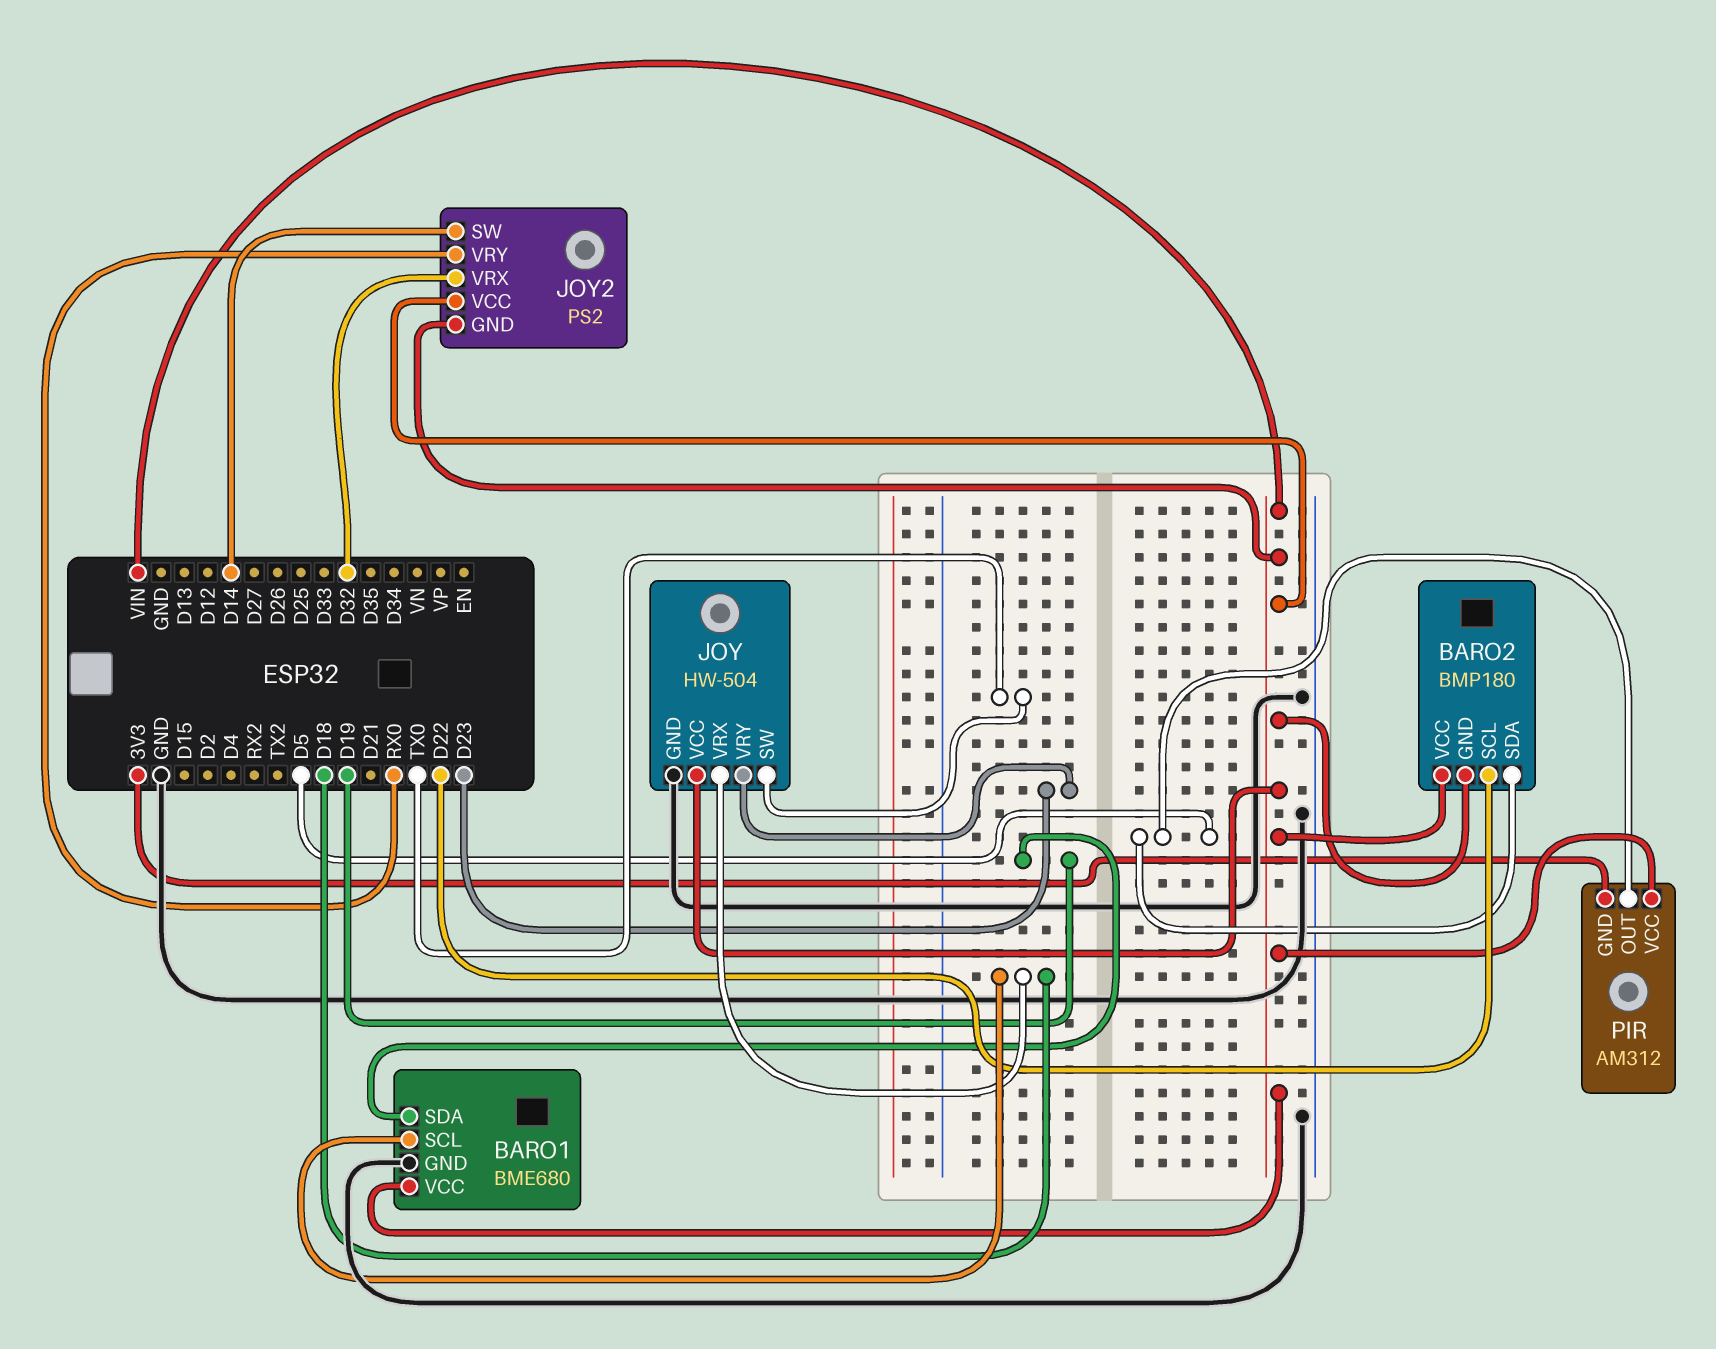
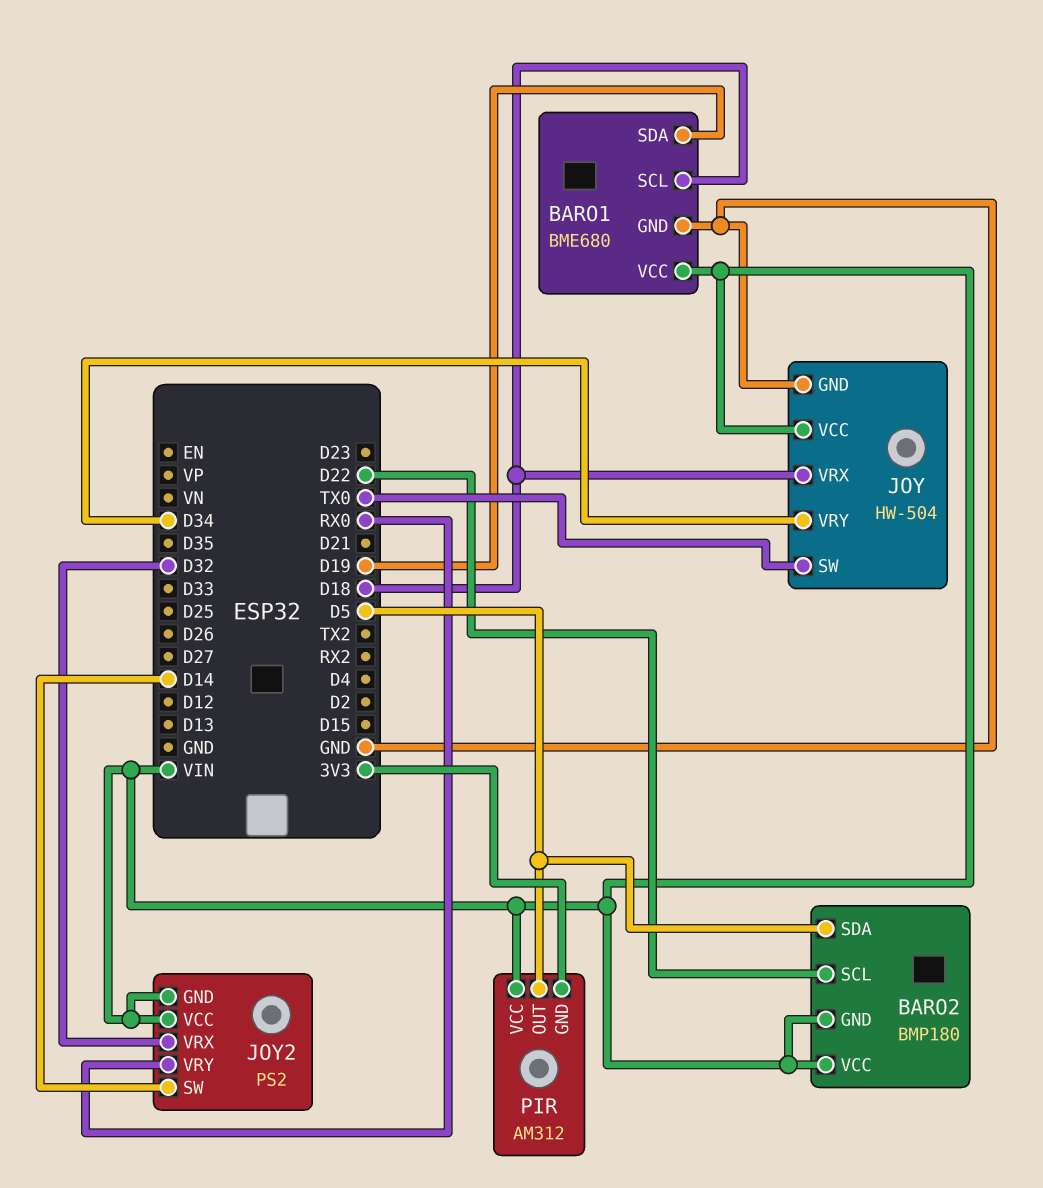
JOY pin VRY: D23 -> D34

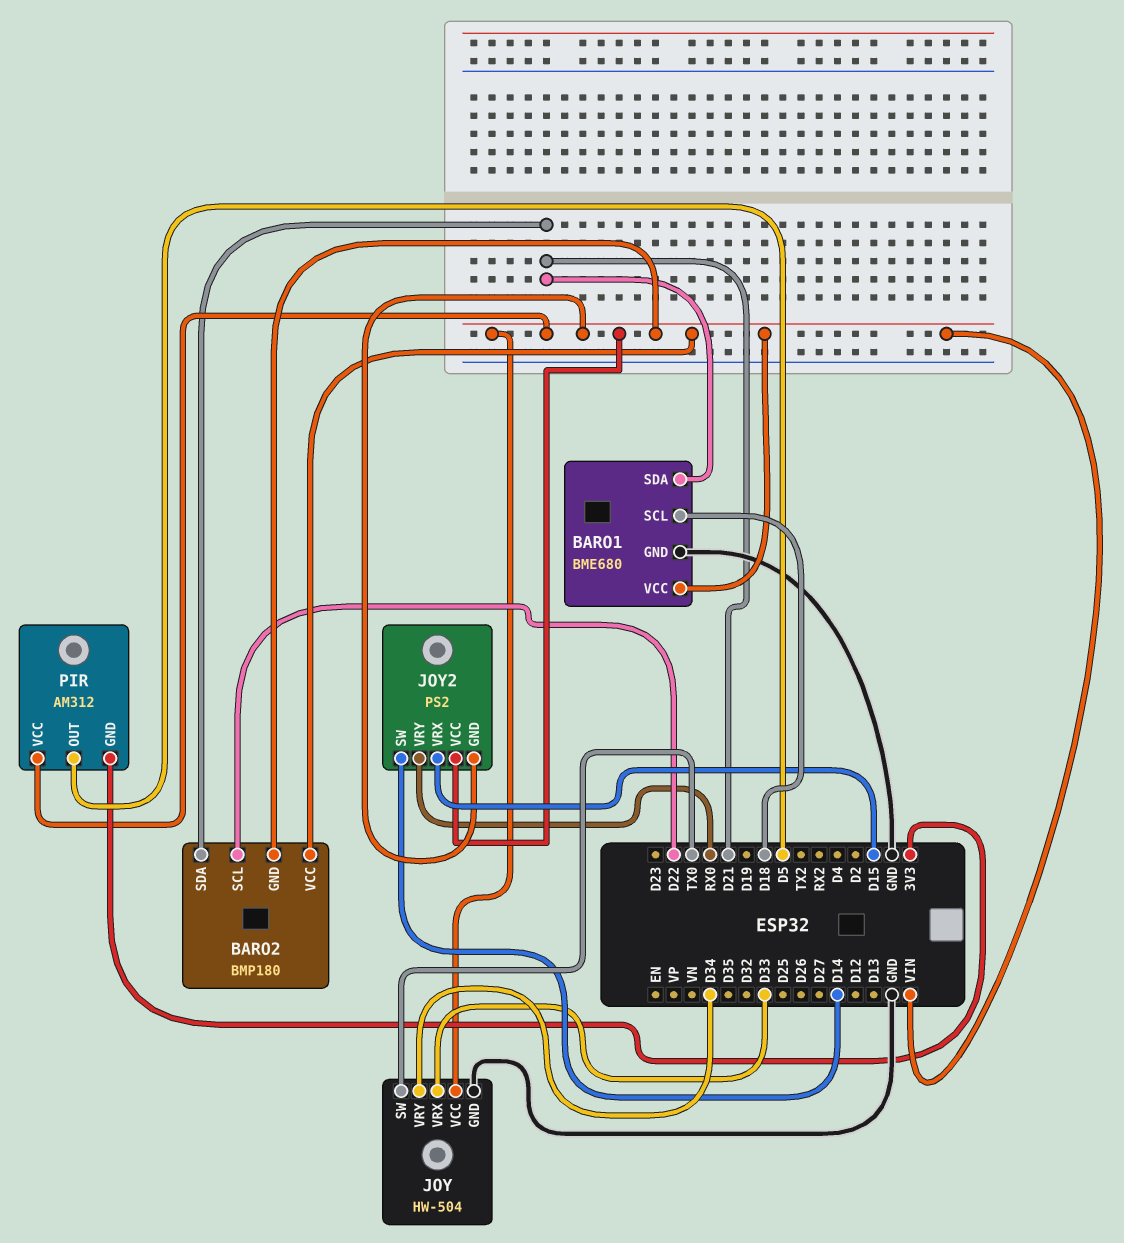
BARO1 pin SDA: D19 -> D21
BARO2 pin SDA: D5 -> D21
JOY pin VRX: D18 -> D33
JOY2 pin VRX: D32 -> D15

